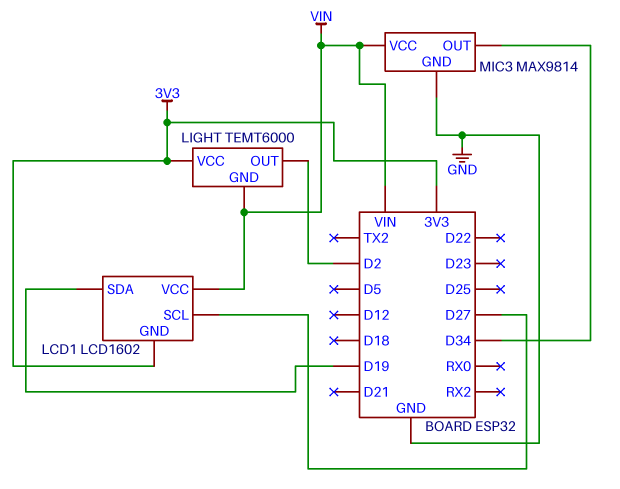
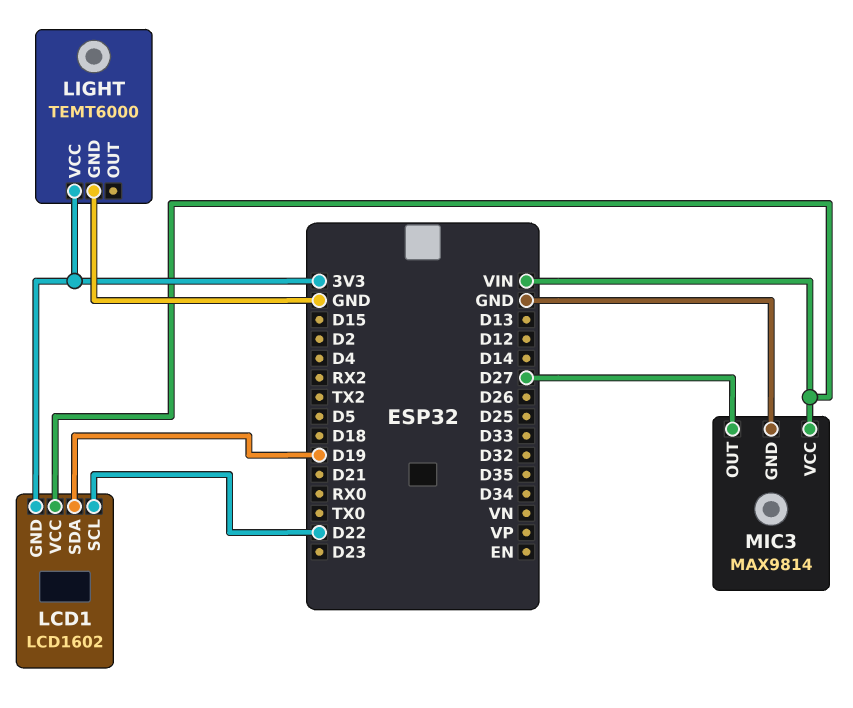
LCD1 pin SCL: D27 -> D22
LIGHT pin GND: VIN -> GND
LIGHT pin OUT: D2 -> none
MIC3 pin OUT: D34 -> D27

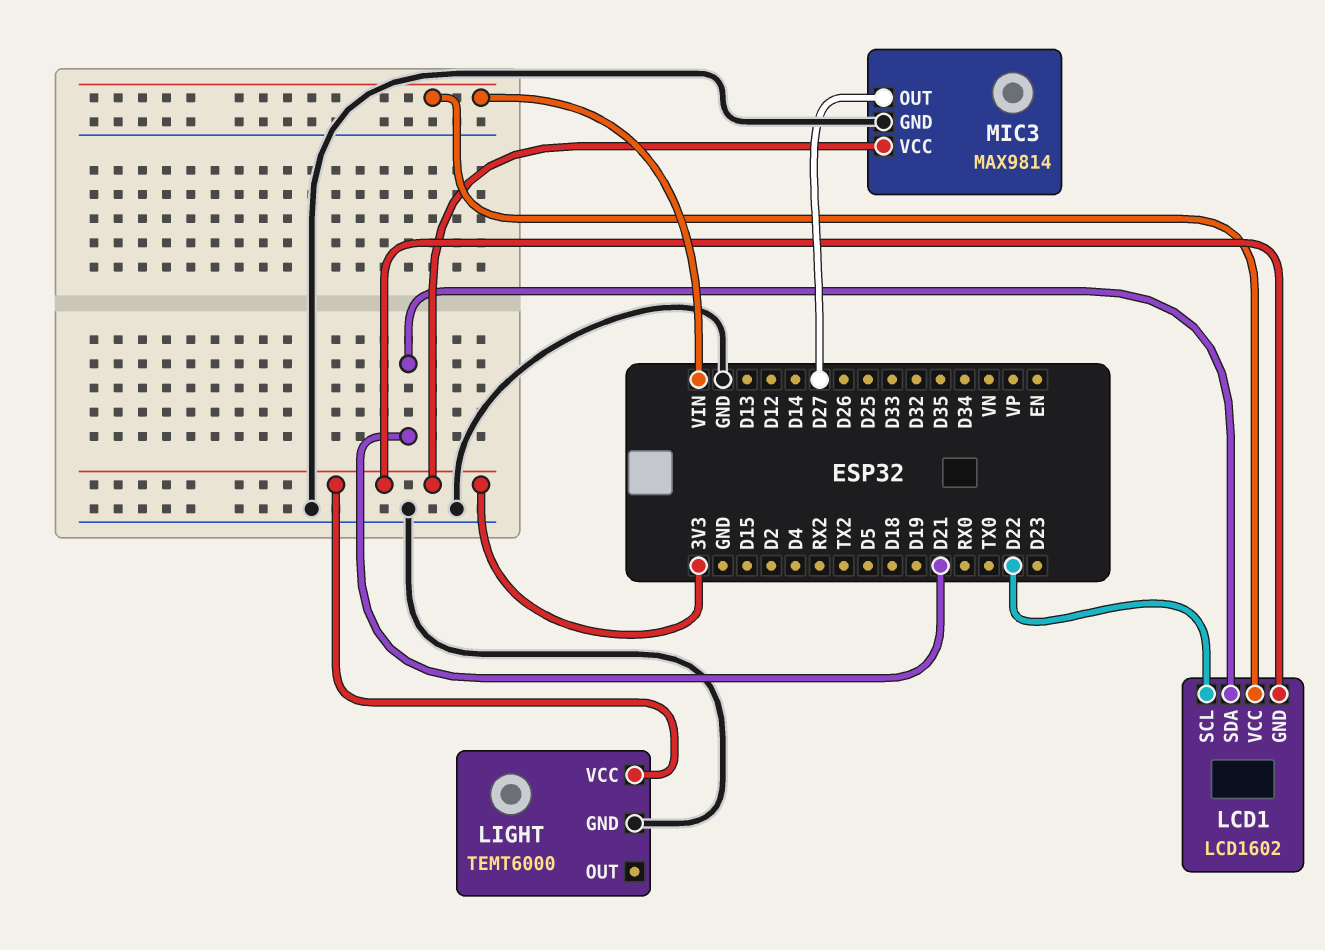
LCD1 pin SDA: D19 -> D21
MIC3 pin VCC: VIN -> 3V3

